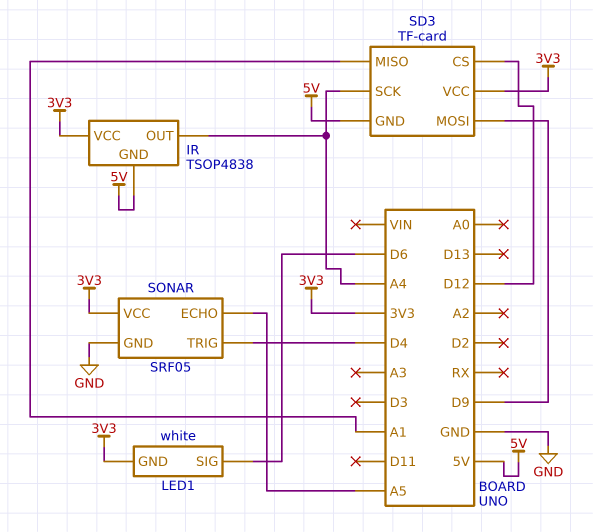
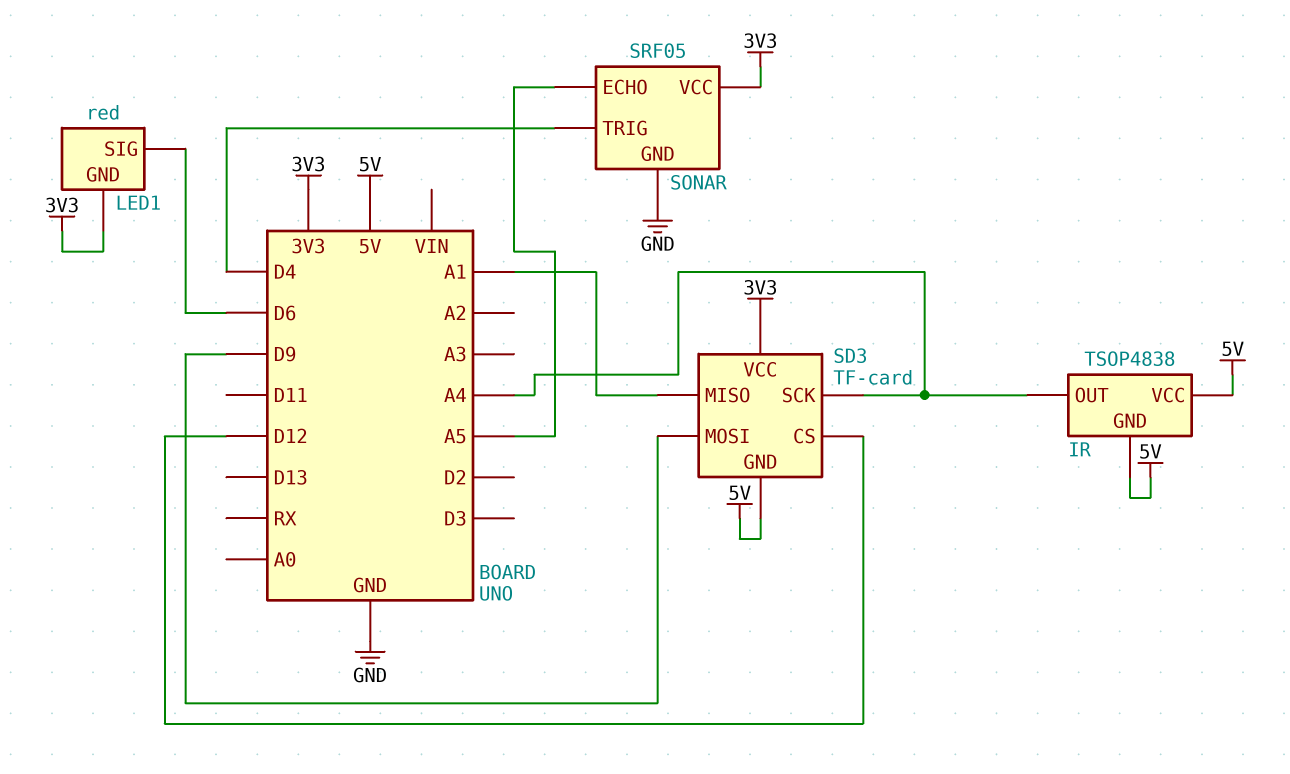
IR pin VCC: 3V3 -> 5V
LED1: white -> red

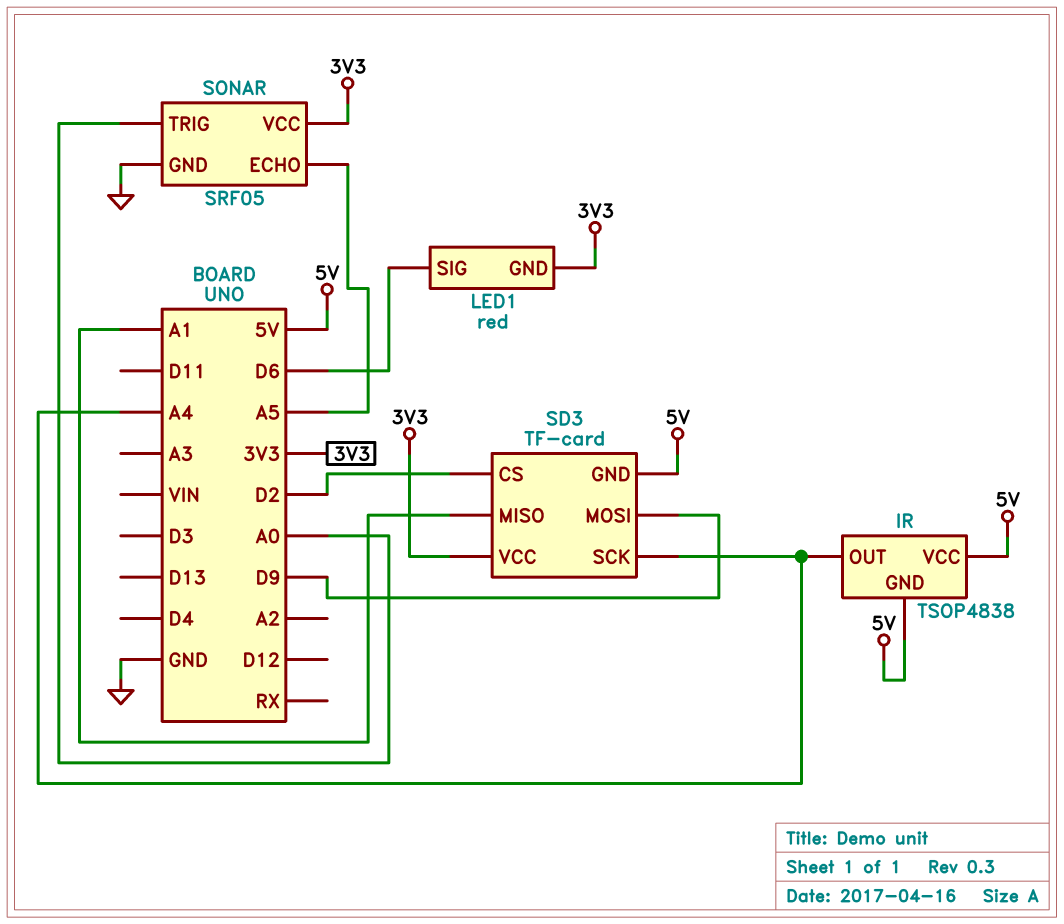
SD3 pin CS: D12 -> D2
SONAR pin TRIG: D4 -> A0

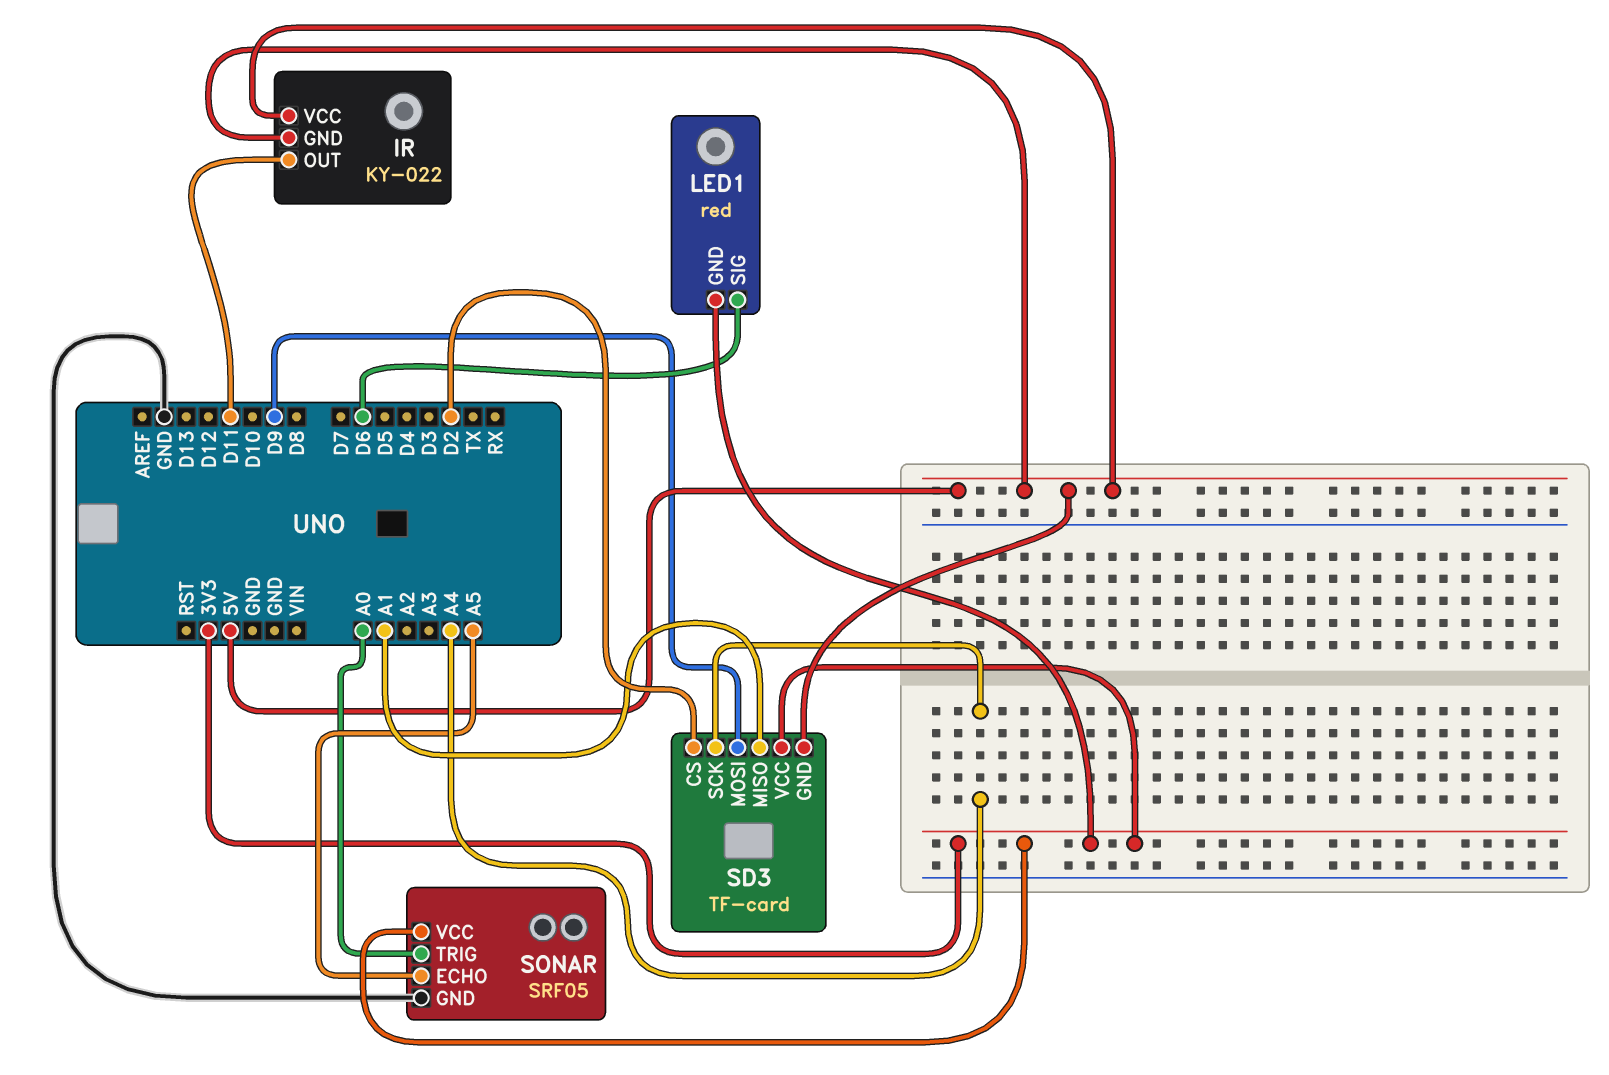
IR: TSOP4838 -> KY-022
IR pin OUT: A4 -> D11

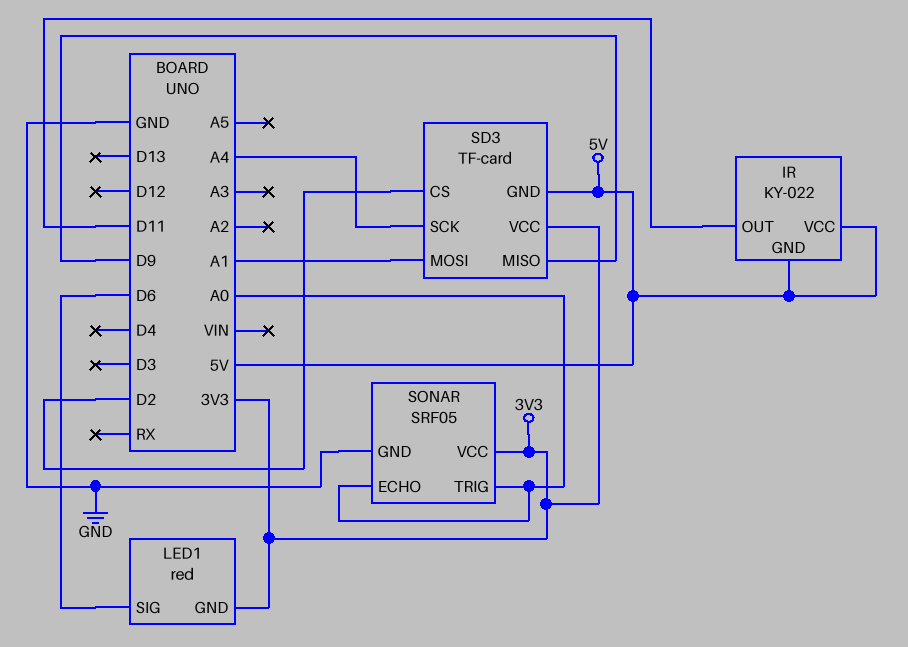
SD3 pin MISO: A1 -> D9
SD3 pin MOSI: D9 -> A1
SONAR pin ECHO: A5 -> A0

